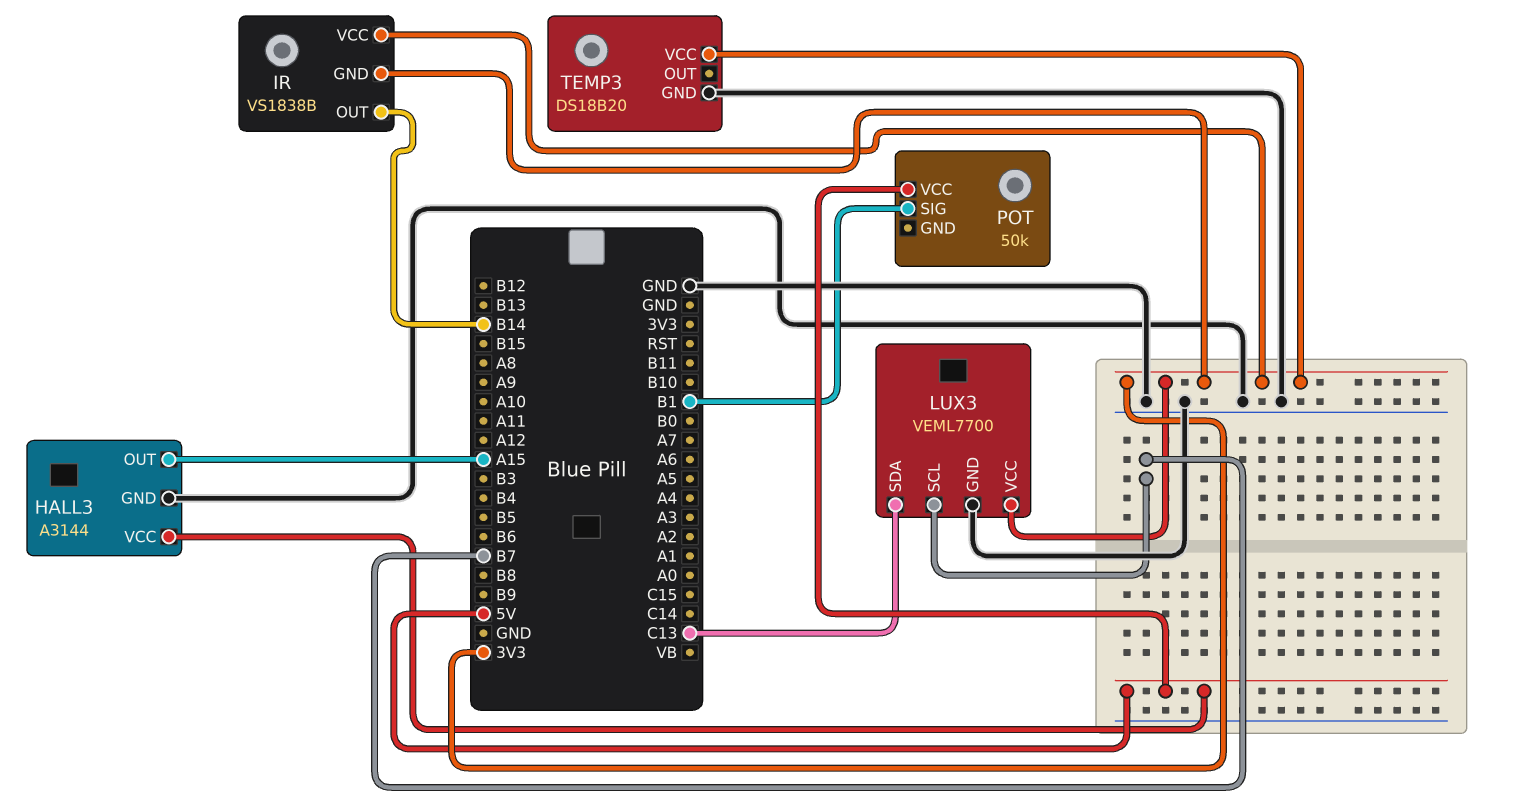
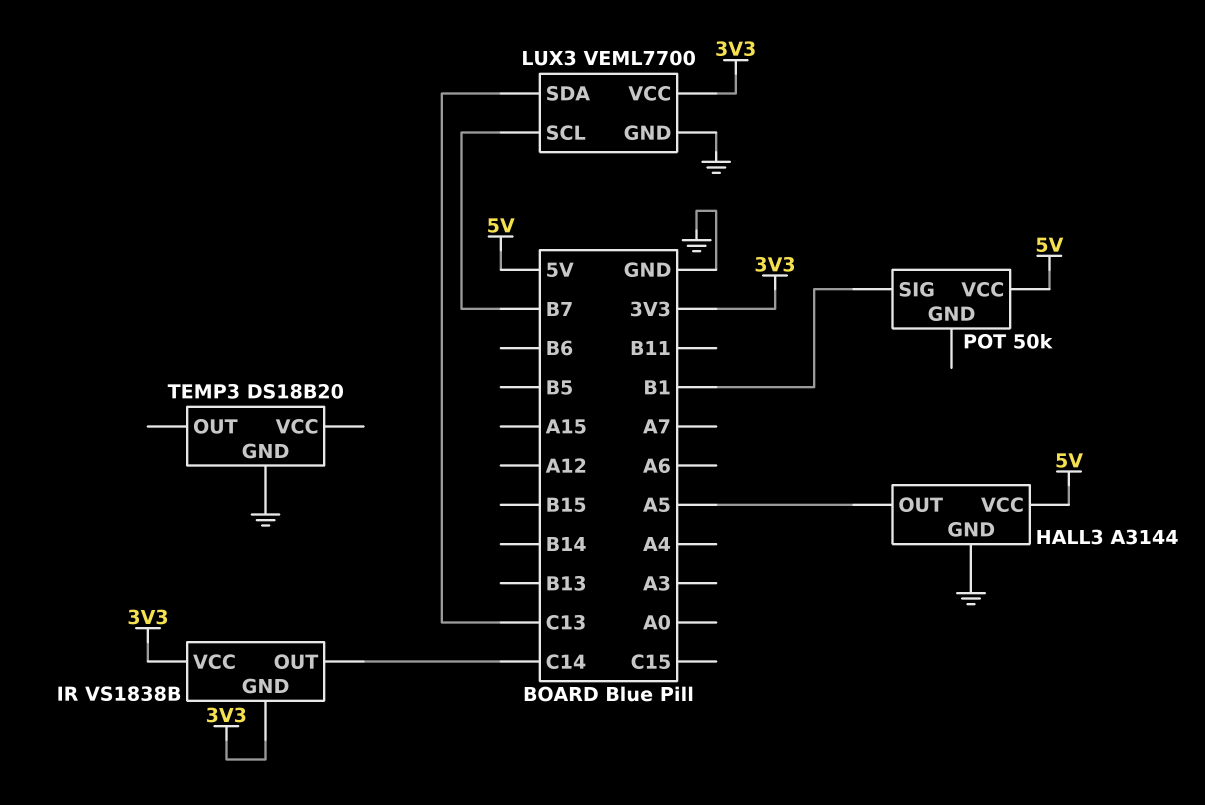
HALL3 pin OUT: A15 -> A5
IR pin OUT: B14 -> C14
TEMP3 pin VCC: 3V3 -> none

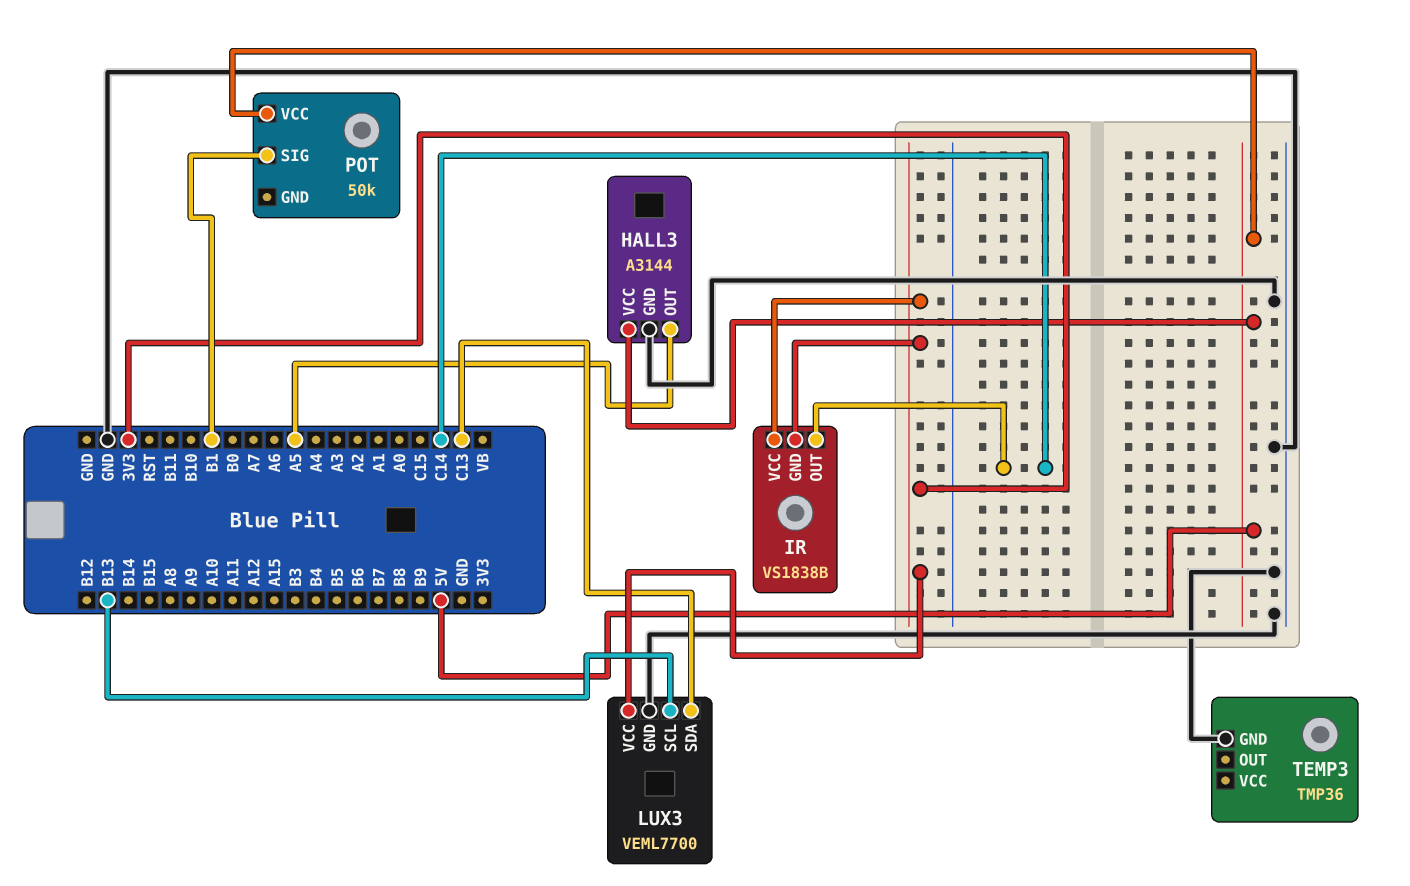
LUX3 pin SCL: B7 -> B13
TEMP3: DS18B20 -> TMP36

